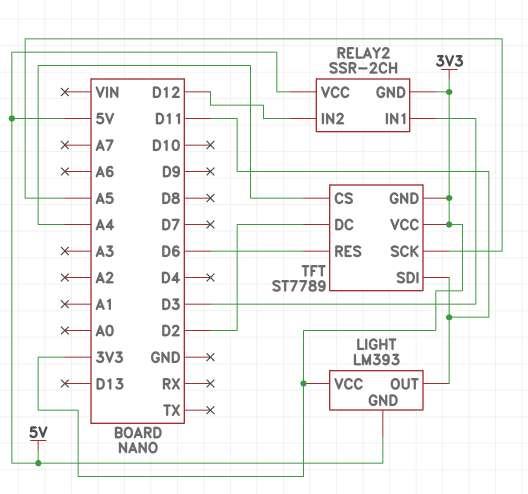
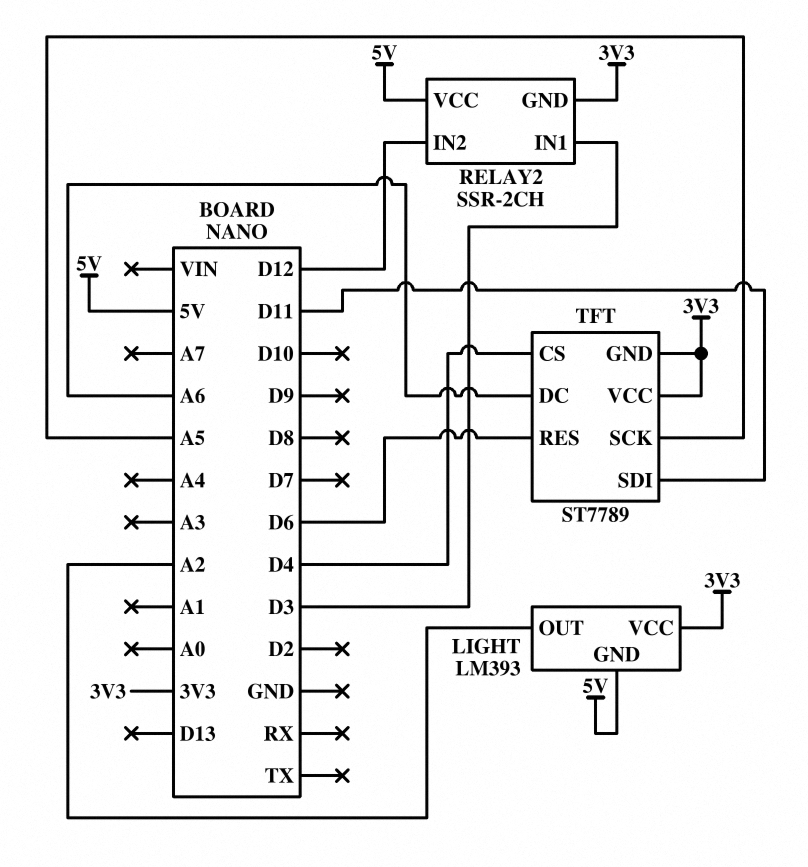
LIGHT pin OUT: D11 -> A2
TFT pin CS: A4 -> D4
TFT pin DC: D2 -> A6

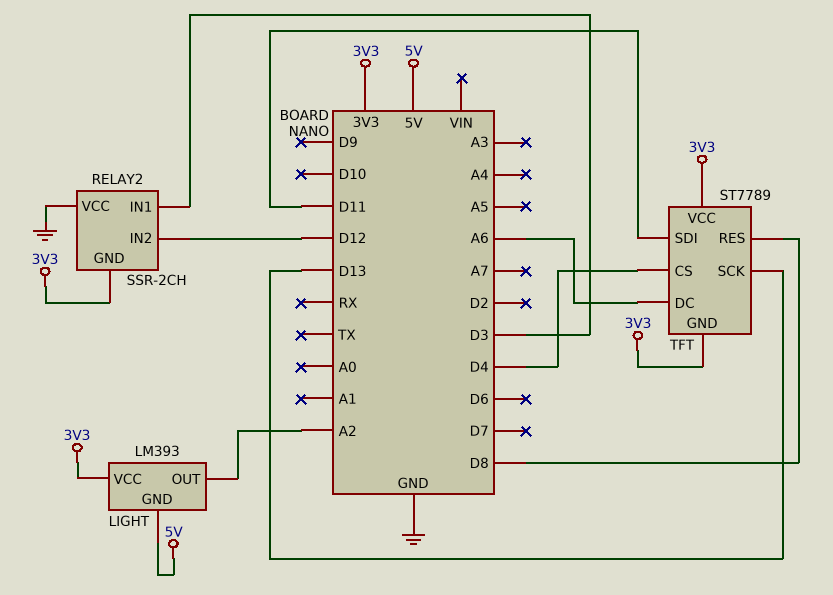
RELAY2 pin VCC: 5V -> GND
TFT pin RES: D6 -> D8
TFT pin SCK: A5 -> D13

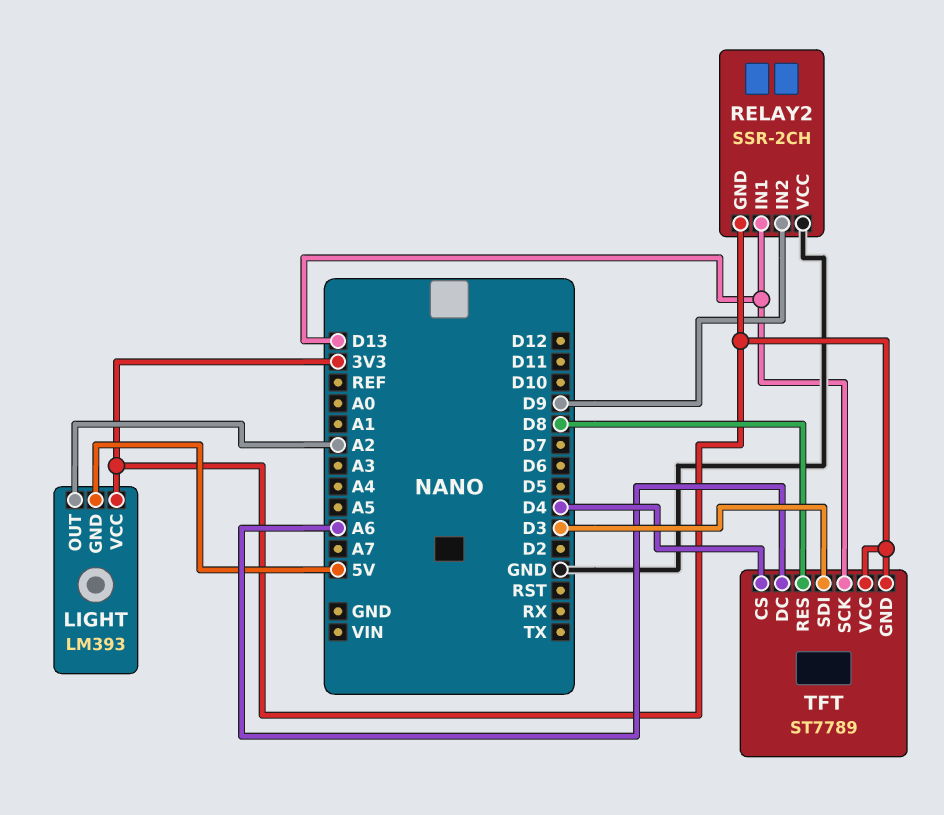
RELAY2 pin IN1: D3 -> D13
RELAY2 pin IN2: D12 -> D9
TFT pin SDI: D11 -> D3

